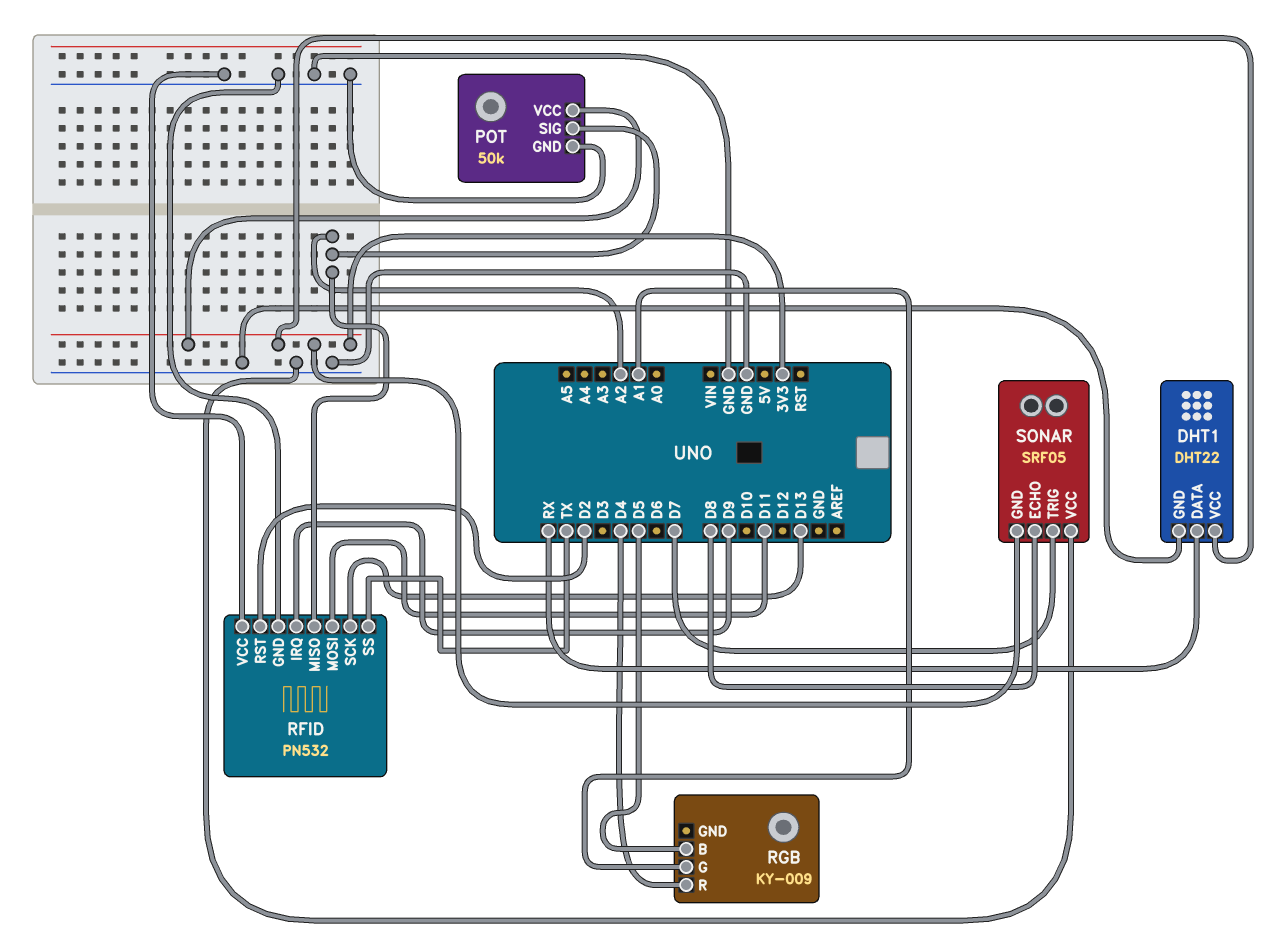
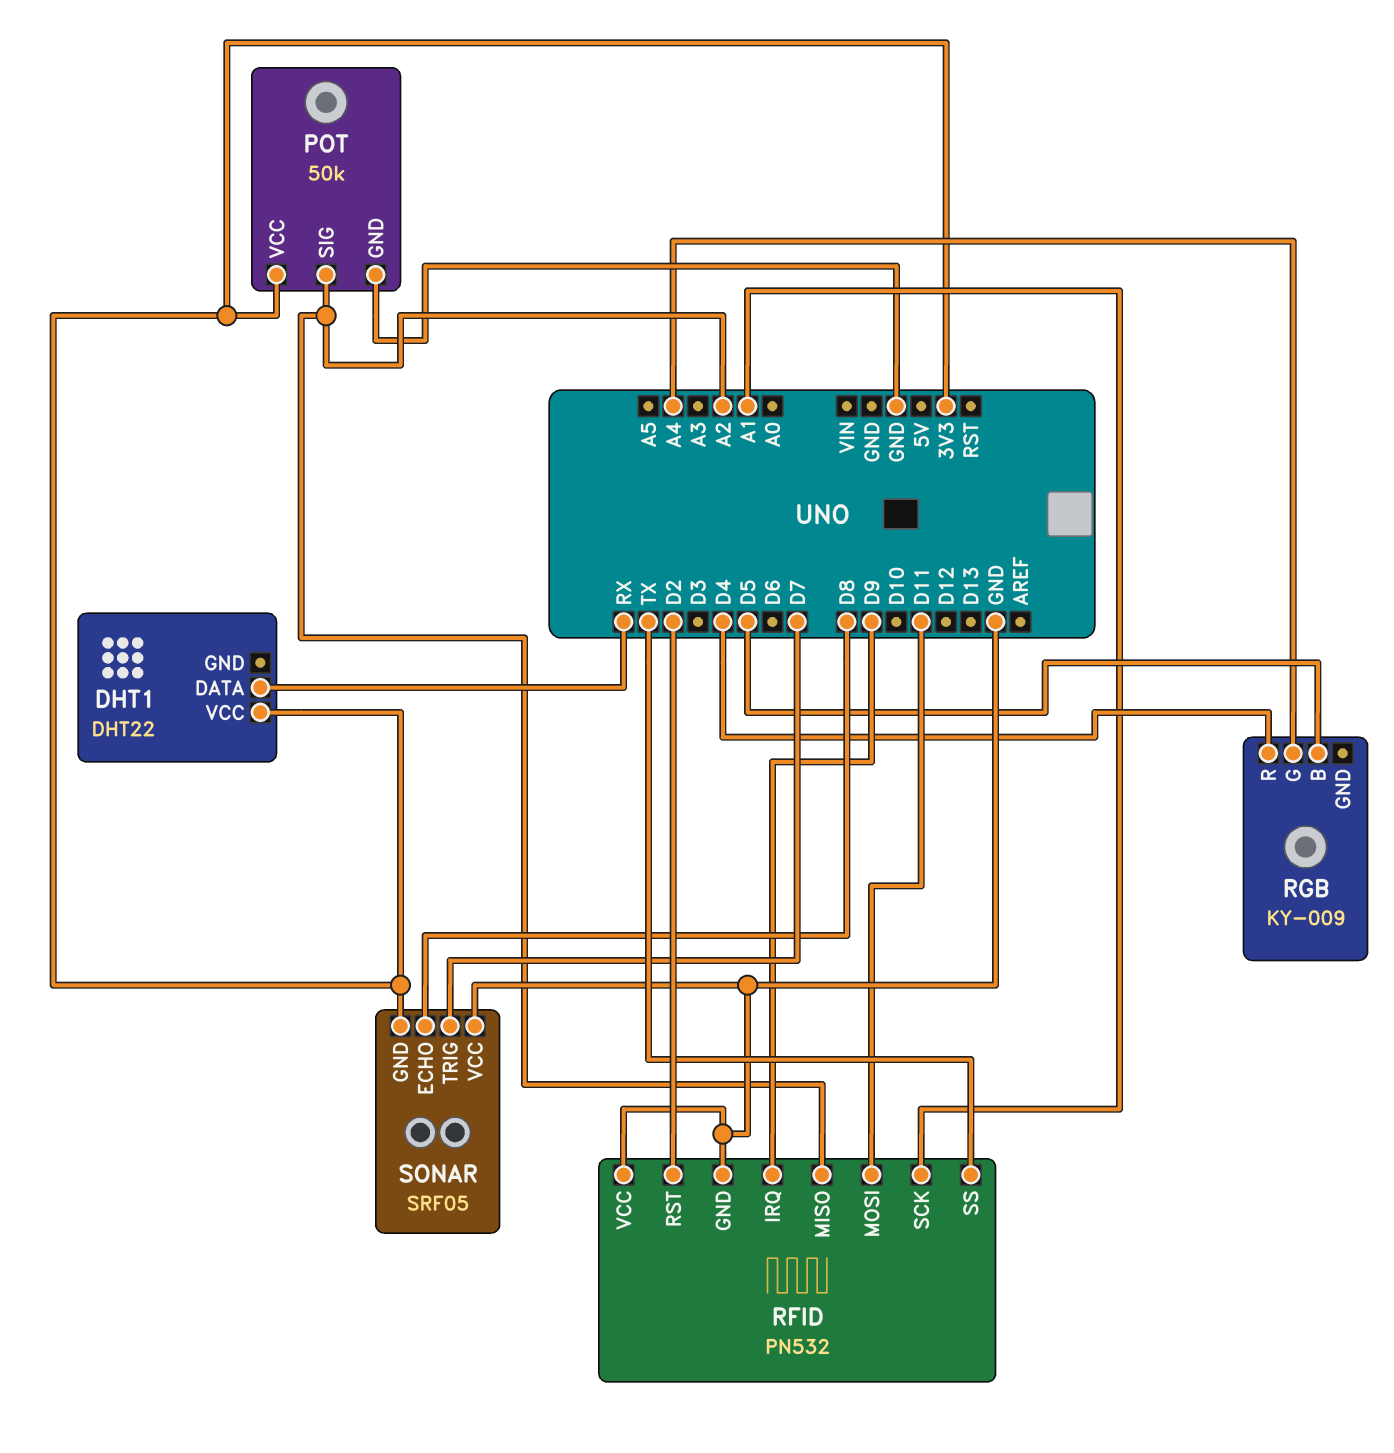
DHT1 pin GND: GND -> none
RFID pin SCK: D13 -> A1
RGB pin G: A1 -> A4

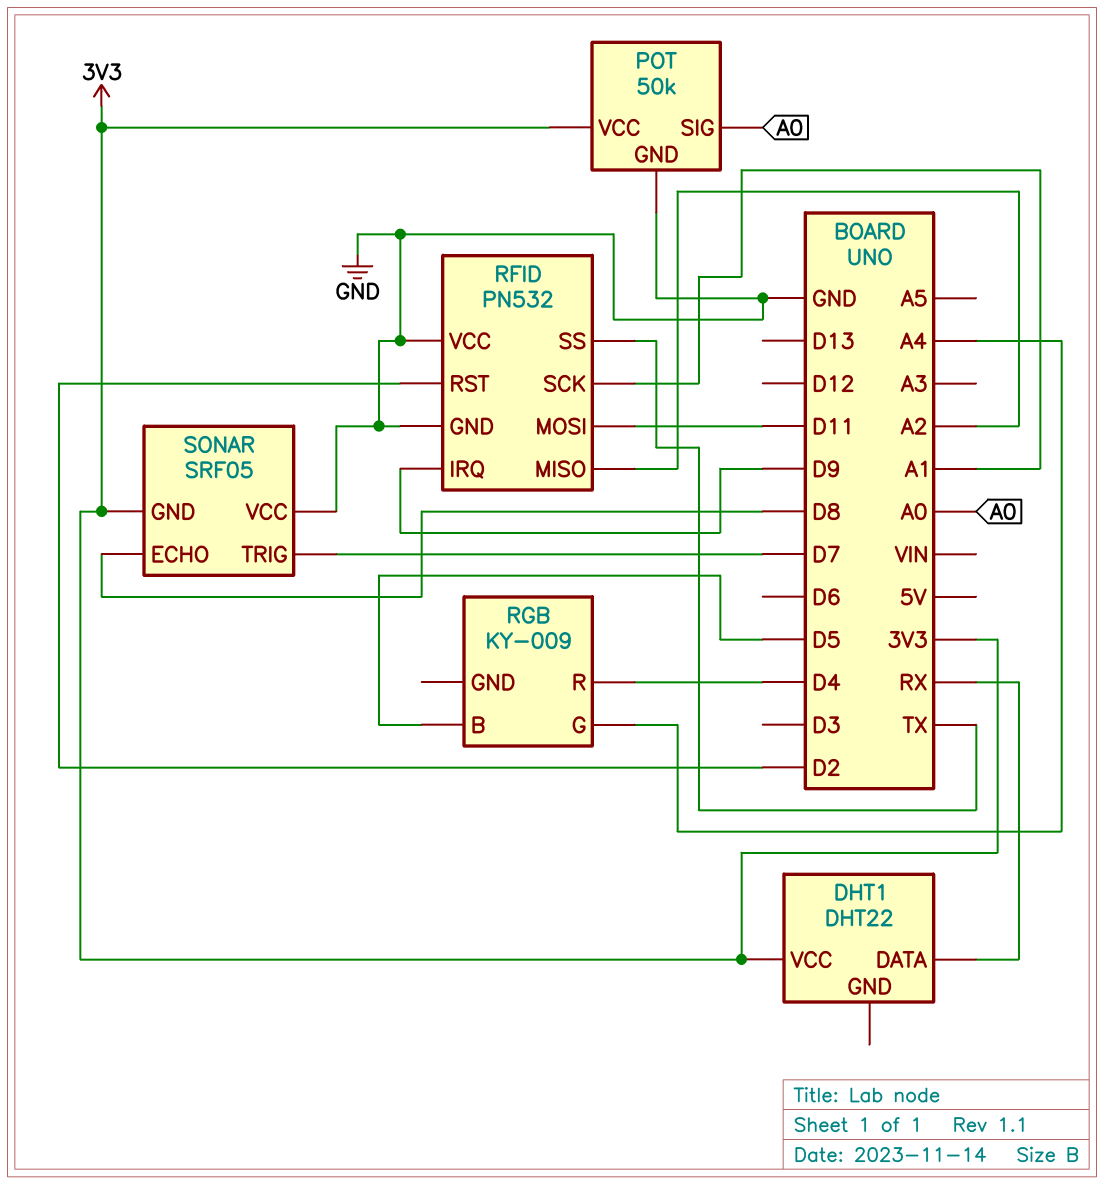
POT pin SIG: A2 -> A0

